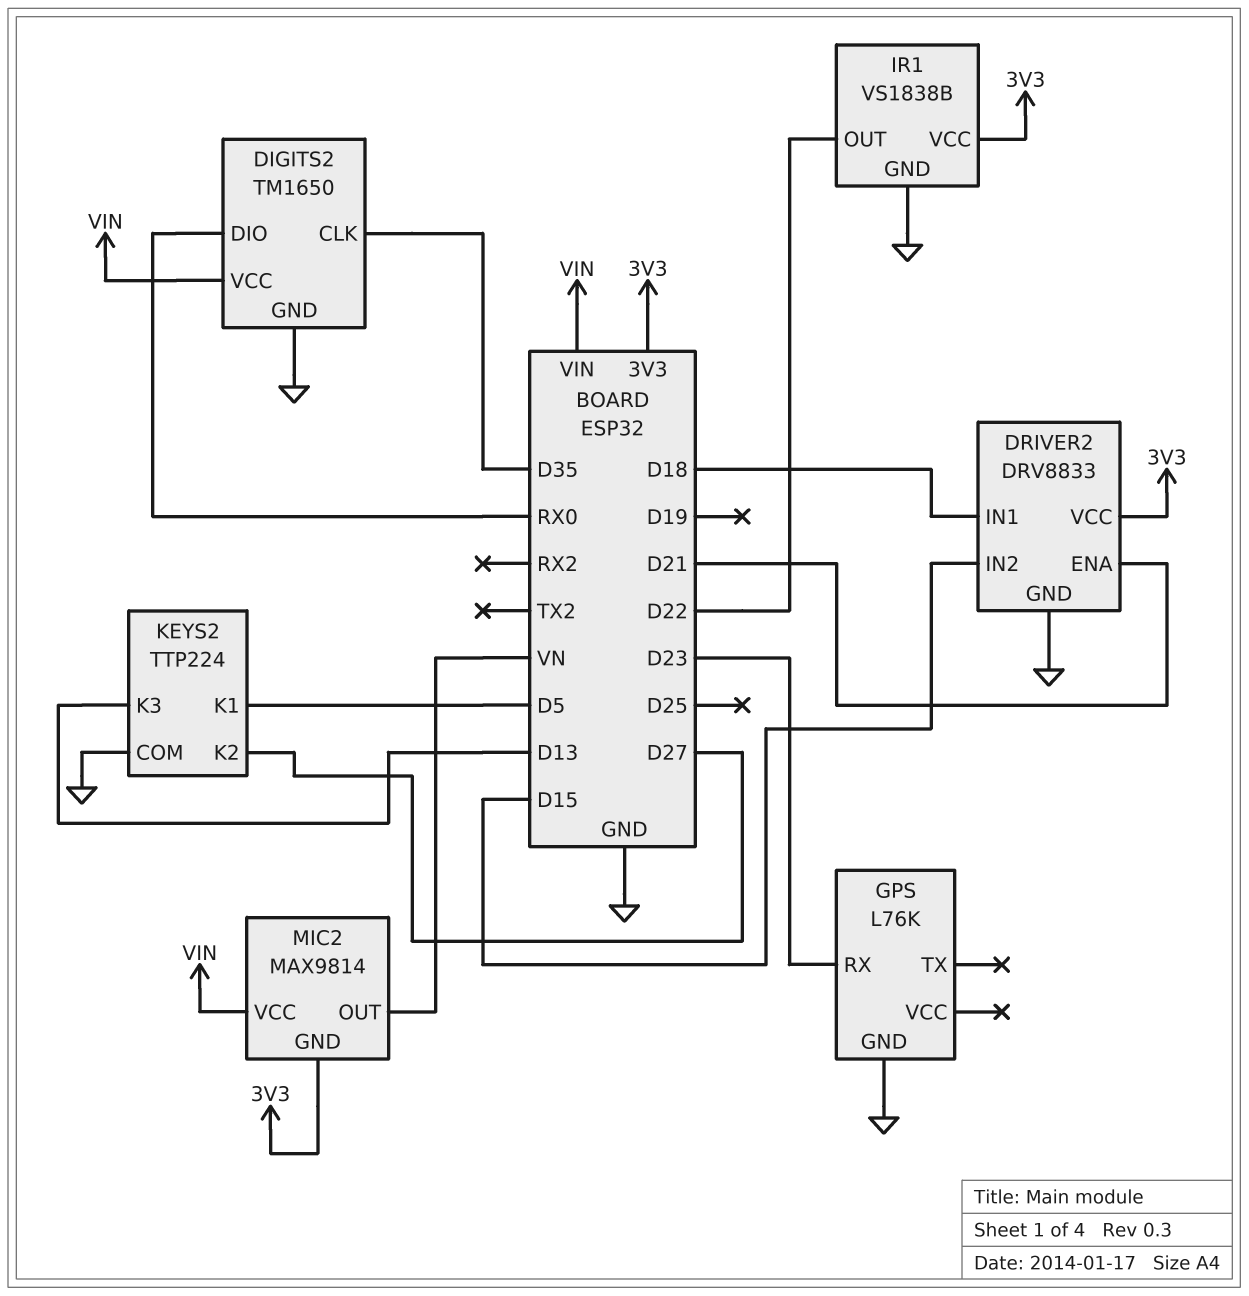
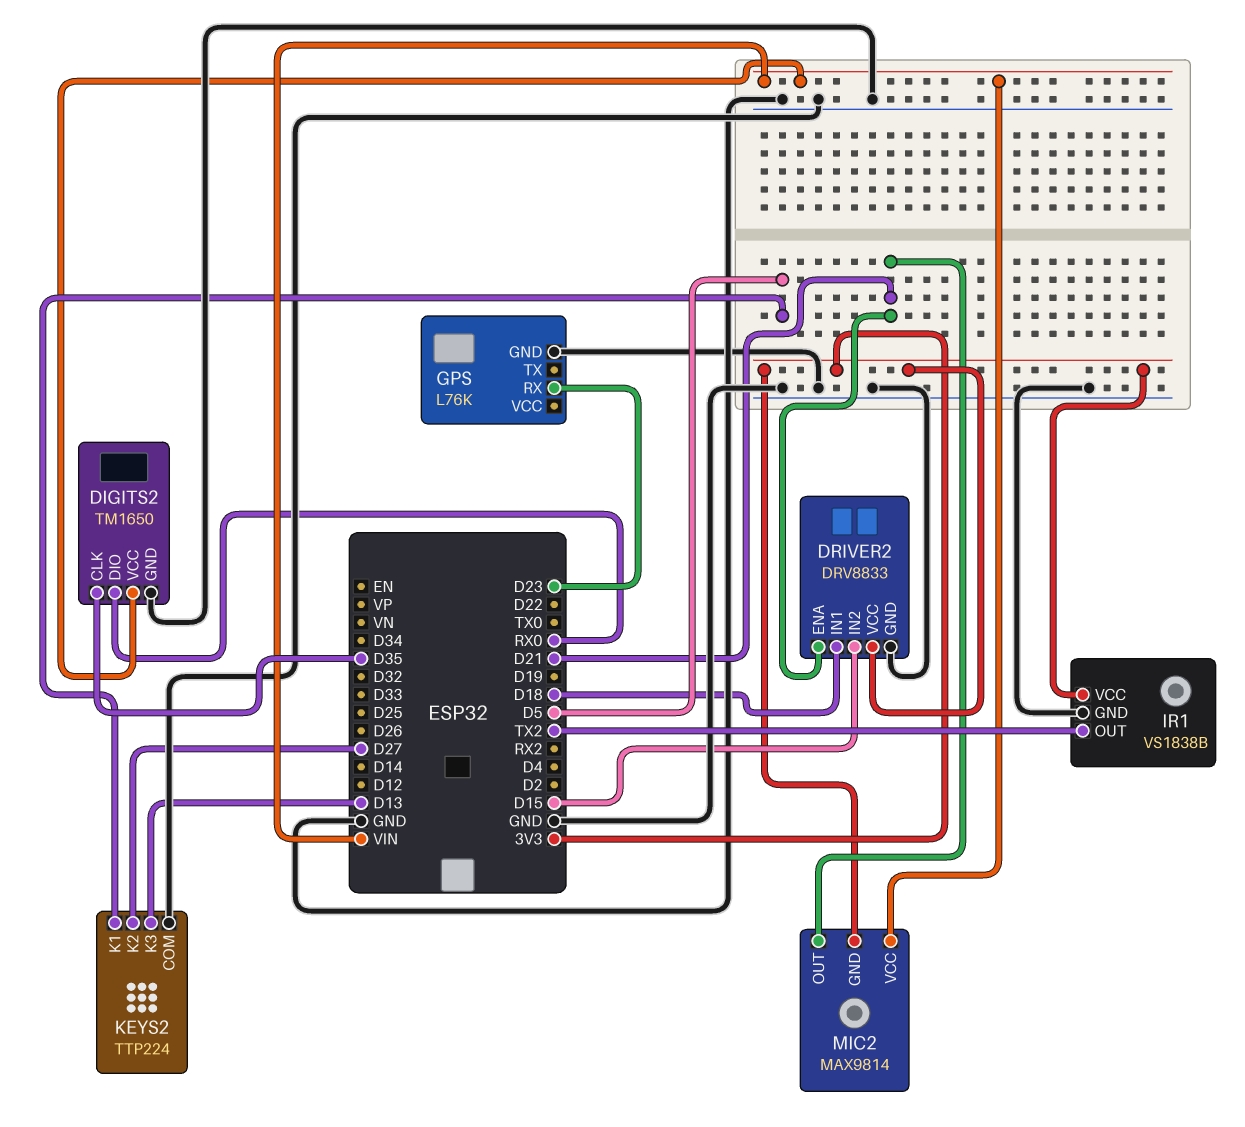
IR1 pin OUT: D22 -> TX2
MIC2 pin OUT: VN -> D21

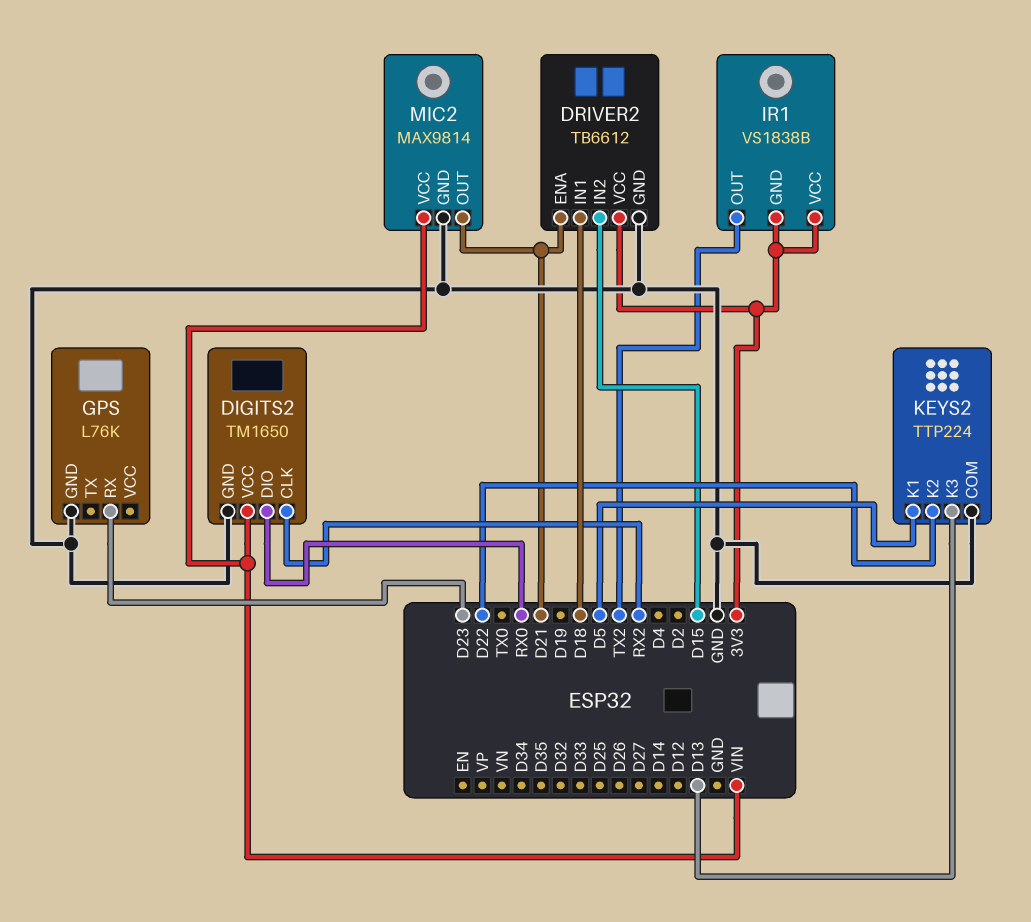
DIGITS2 pin CLK: D35 -> RX2
DRIVER2: DRV8833 -> TB6612
IR1 pin GND: GND -> 3V3
KEYS2 pin K2: D27 -> D22
MIC2 pin GND: 3V3 -> GND

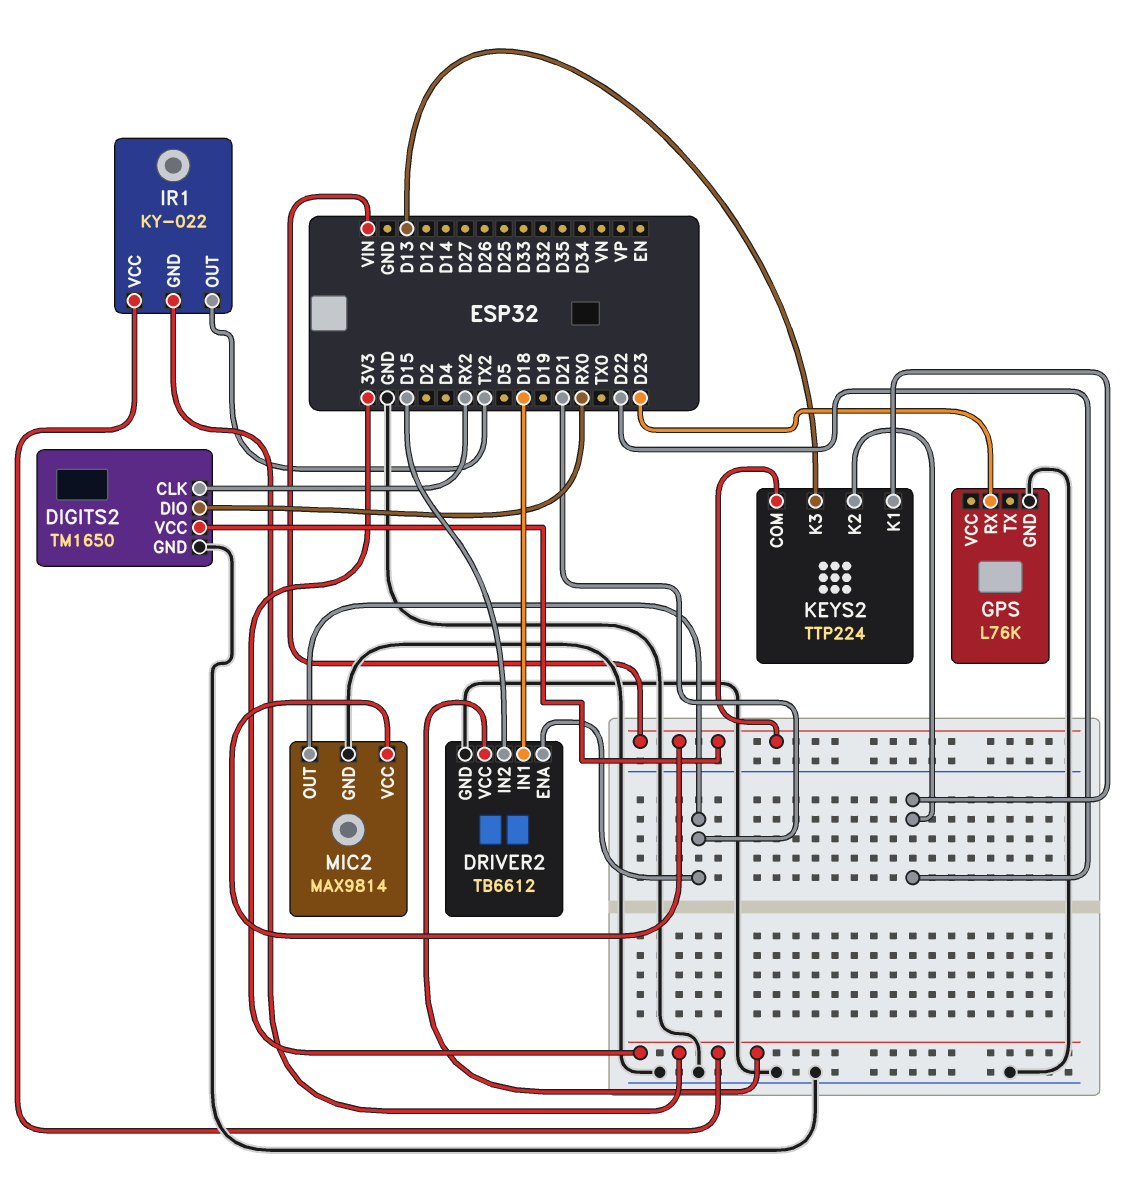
IR1: VS1838B -> KY-022
KEYS2 pin COM: GND -> VIN
KEYS2 pin K1: D5 -> D22

